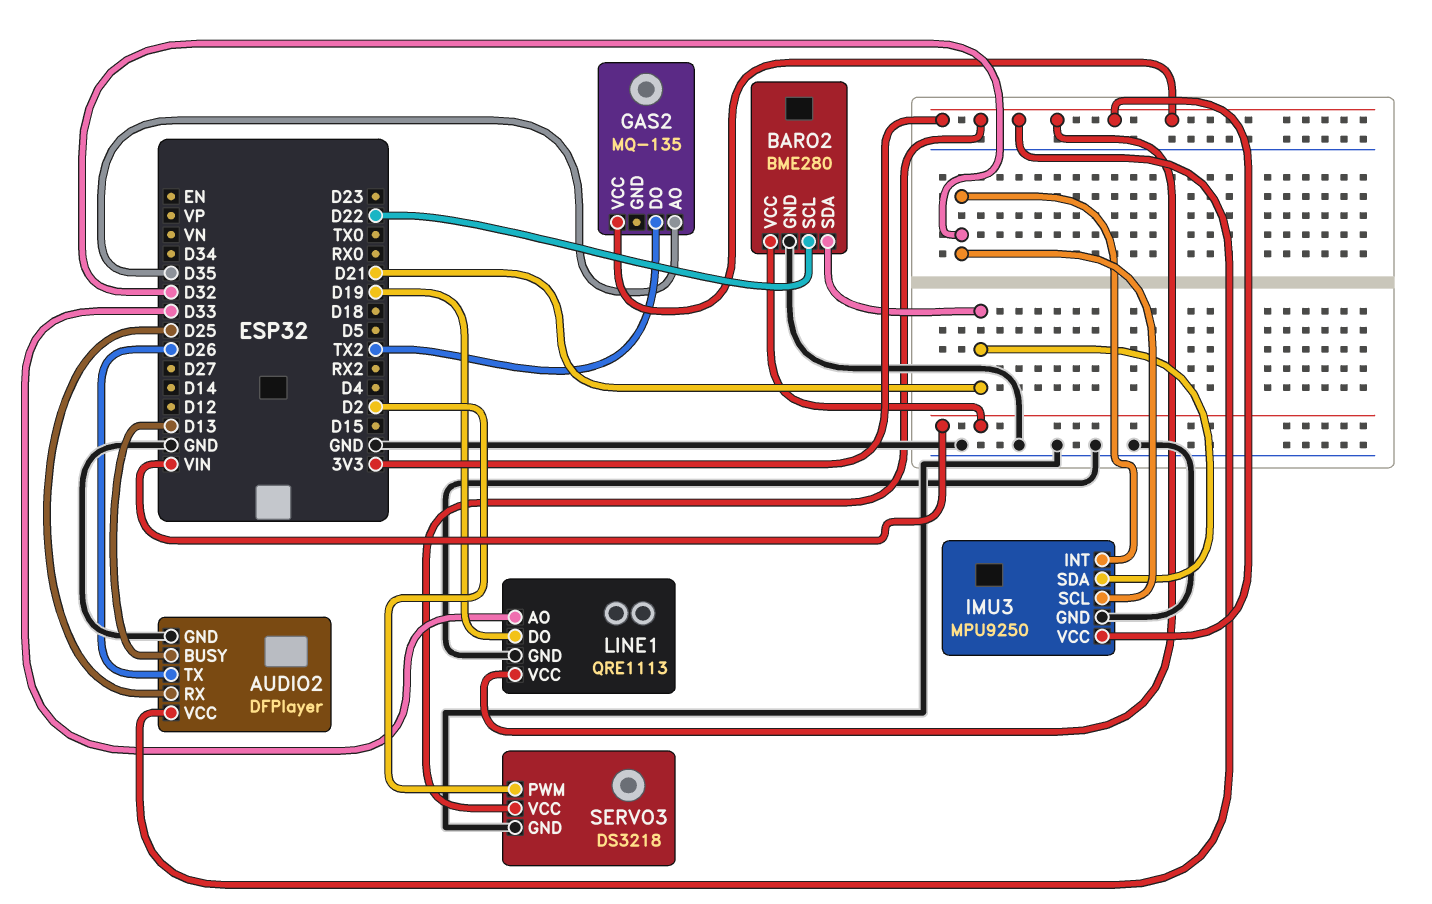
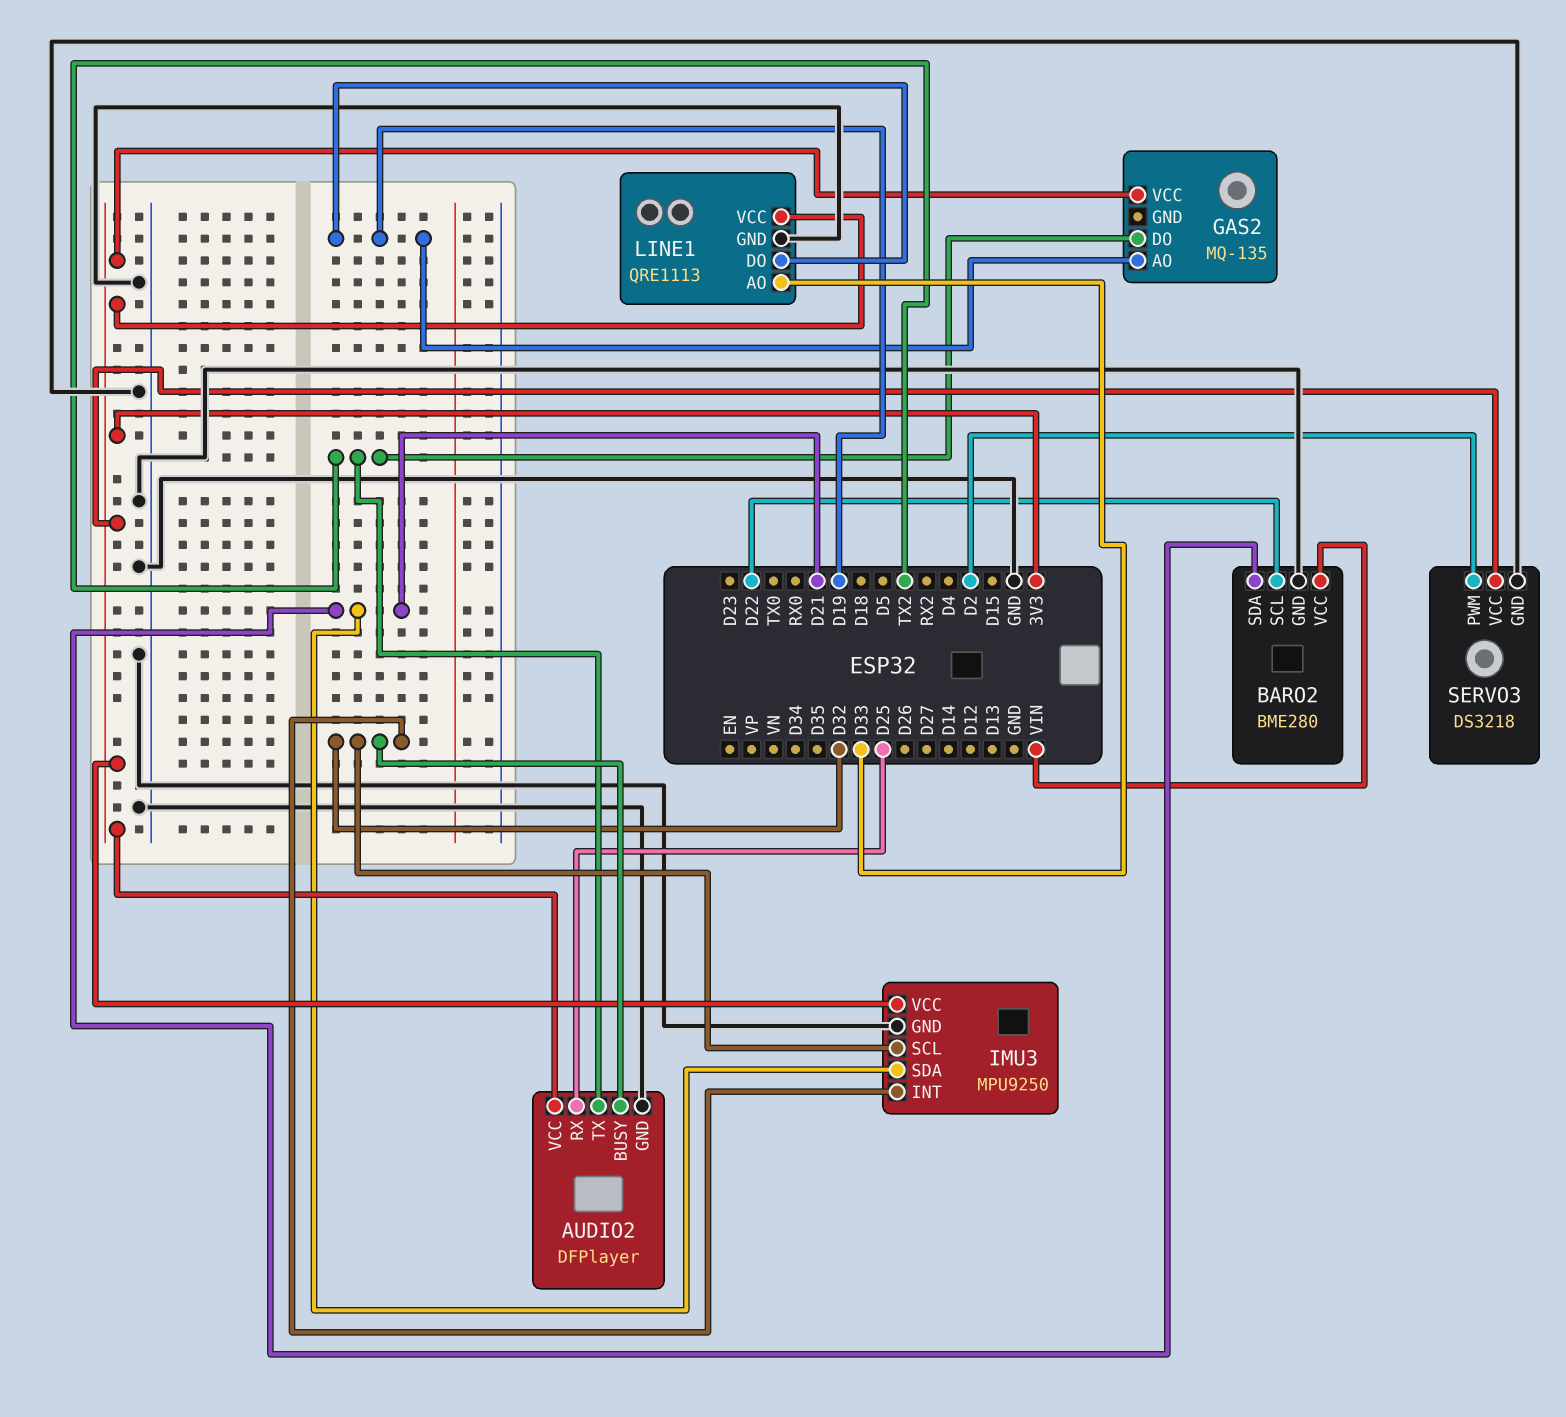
AUDIO2 pin BUSY: D13 -> D32
AUDIO2 pin TX: D26 -> TX2
GAS2 pin AO: D35 -> D19

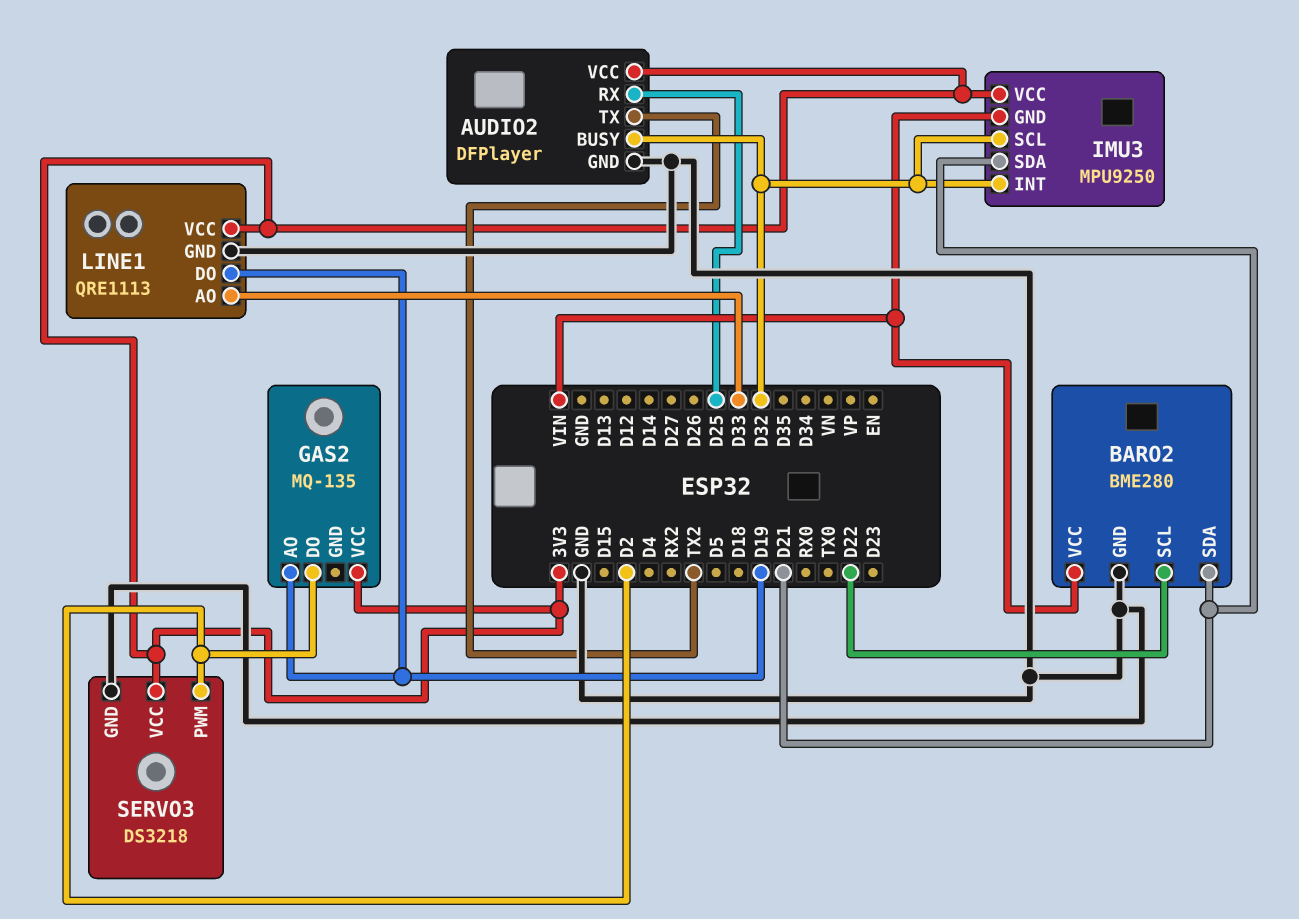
GAS2 pin DO: TX2 -> D2
IMU3 pin GND: GND -> VIN

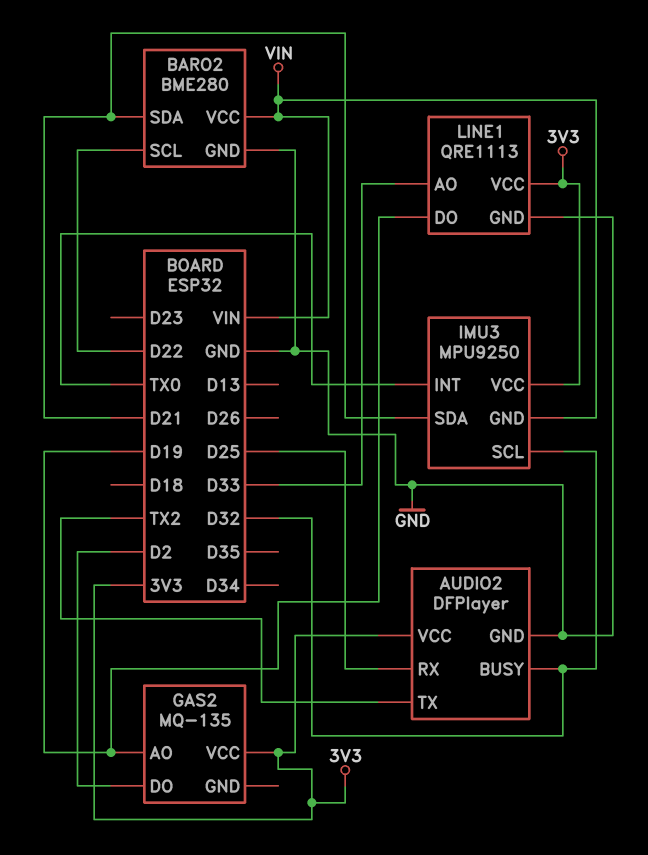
IMU3 pin INT: D32 -> TX0
SERVO3: DS3218 -> none
SERVO3 pin GND: GND -> none
SERVO3 pin PWM: D2 -> none
SERVO3 pin VCC: 3V3 -> none

